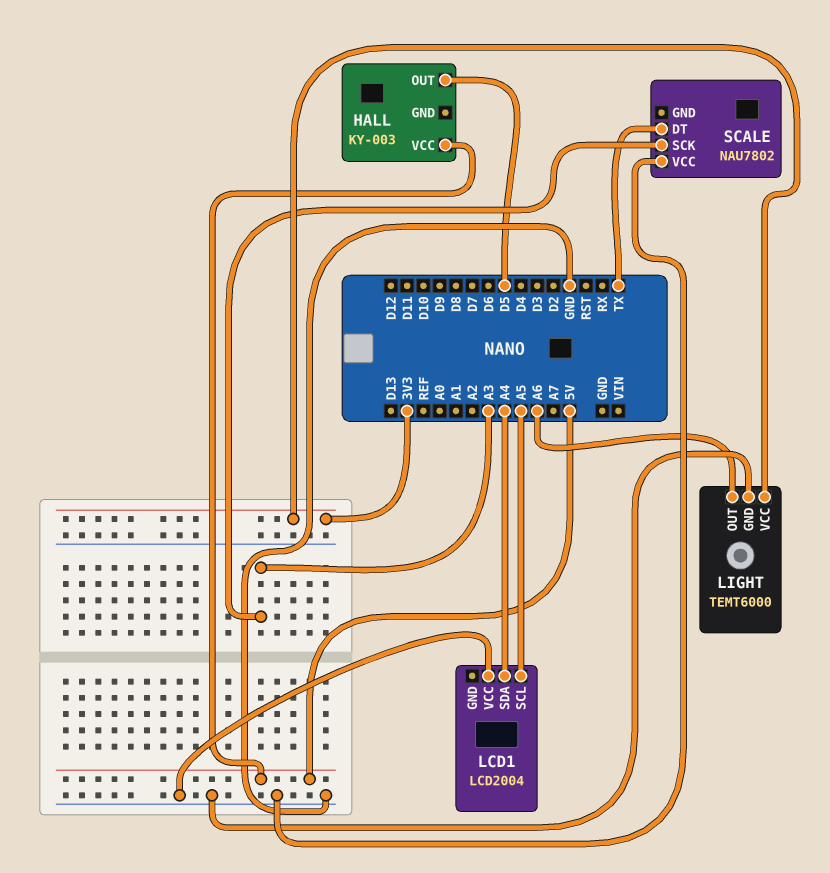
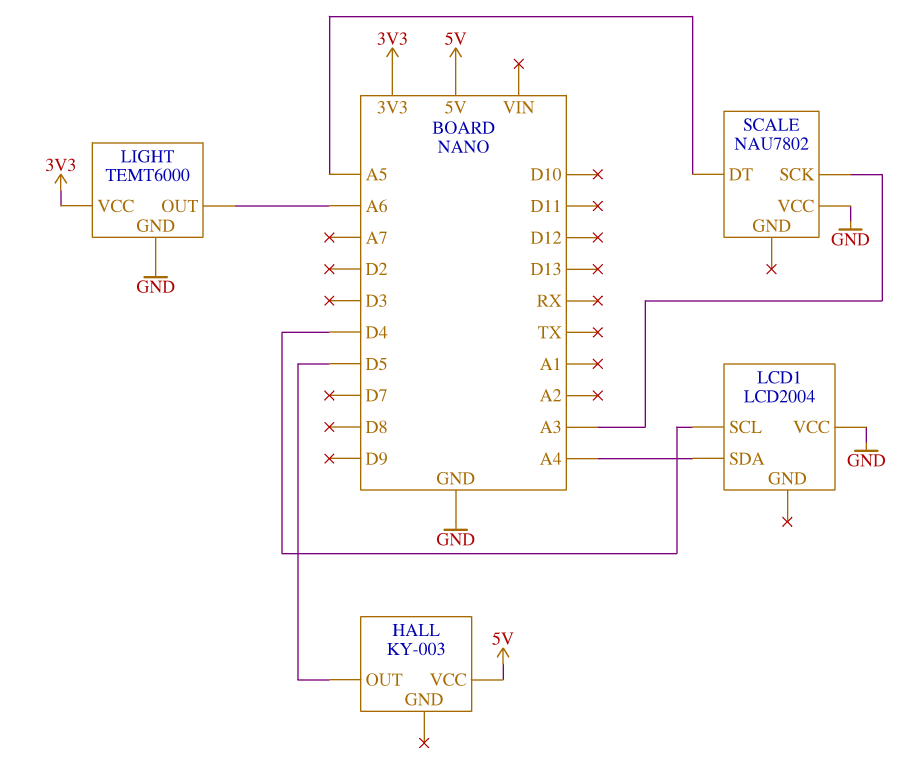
LCD1 pin SCL: A5 -> D4
SCALE pin DT: TX -> A5

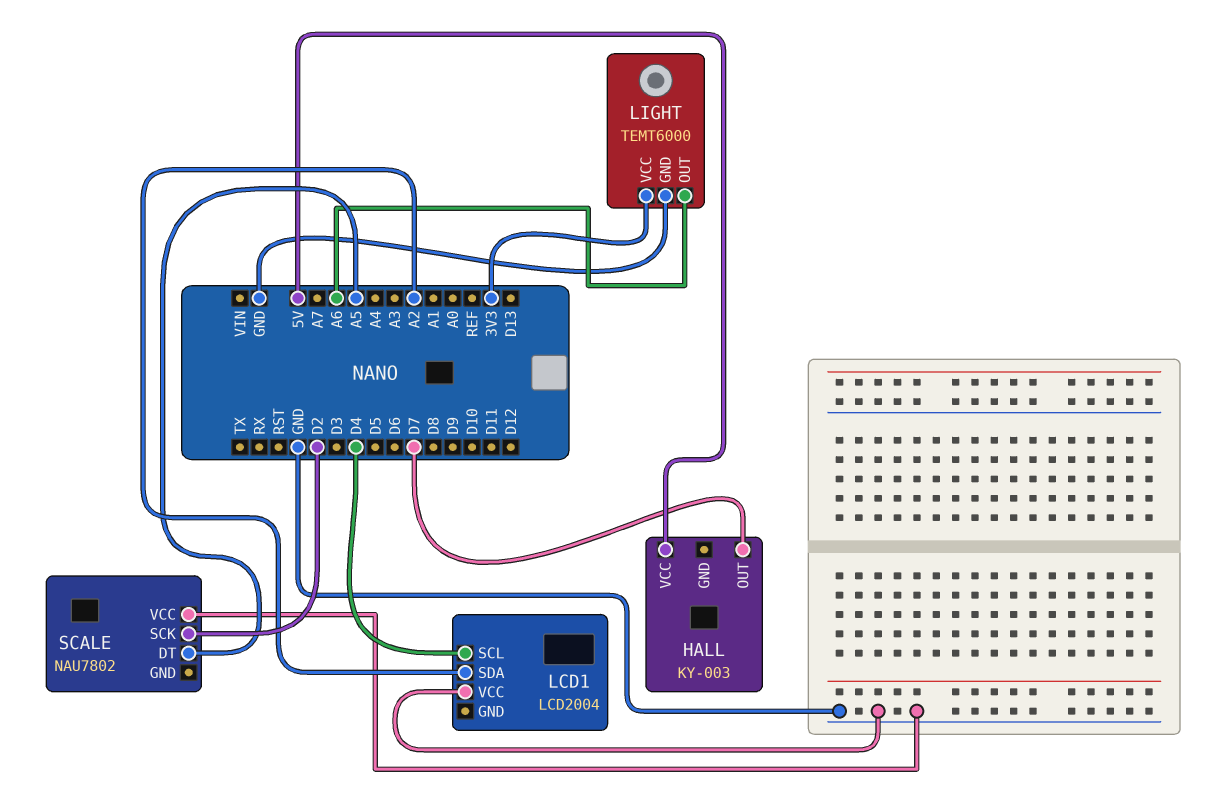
HALL pin OUT: D5 -> D7
LCD1 pin SDA: A4 -> A2
SCALE pin SCK: A3 -> D2

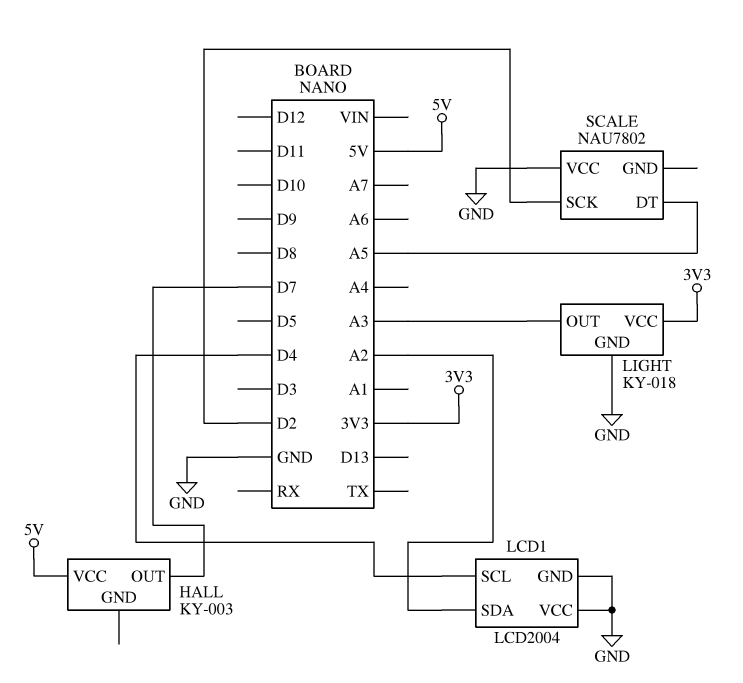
LCD1 pin GND: none -> GND
LIGHT: TEMT6000 -> KY-018
LIGHT pin OUT: A6 -> A3

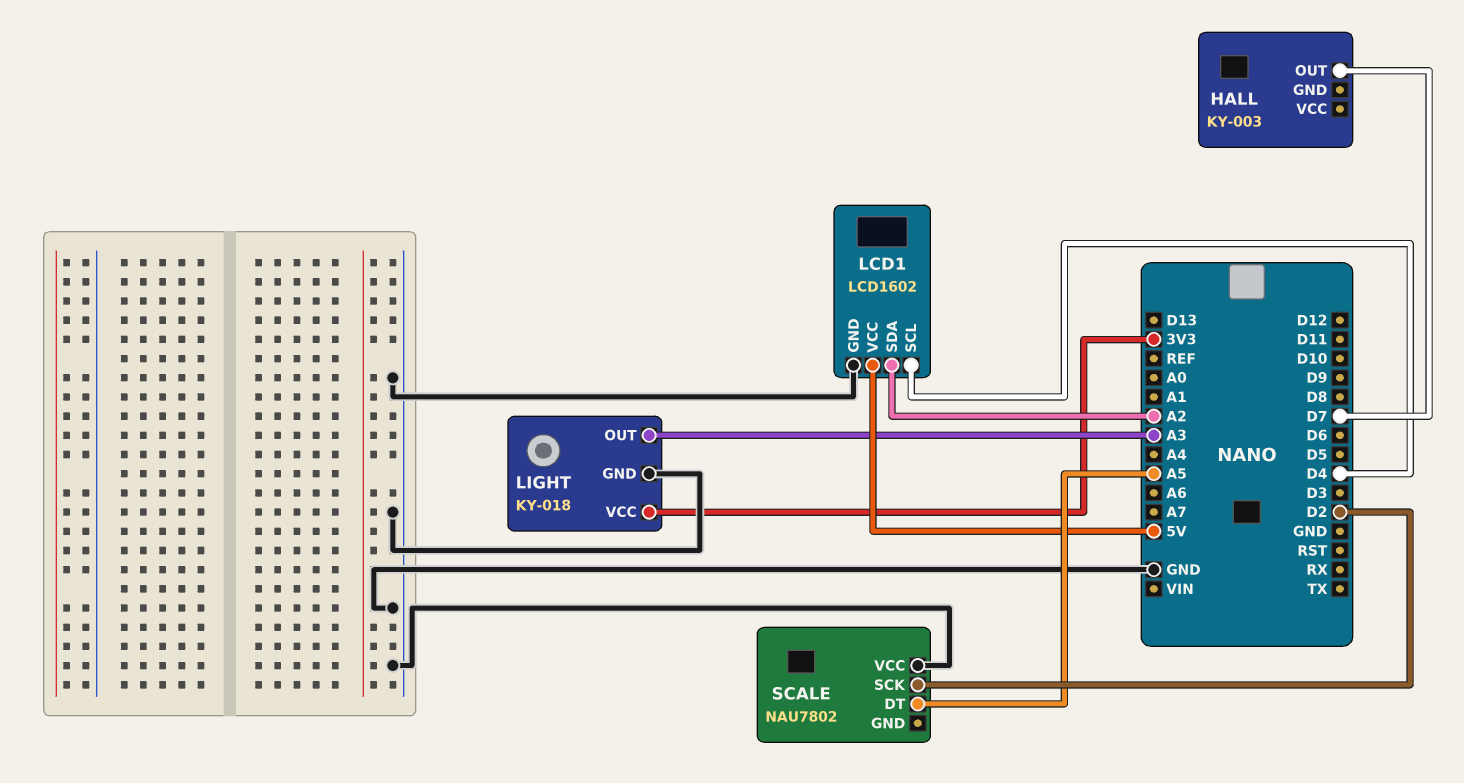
HALL pin VCC: 5V -> none
LCD1: LCD2004 -> LCD1602
LCD1 pin VCC: GND -> 5V

